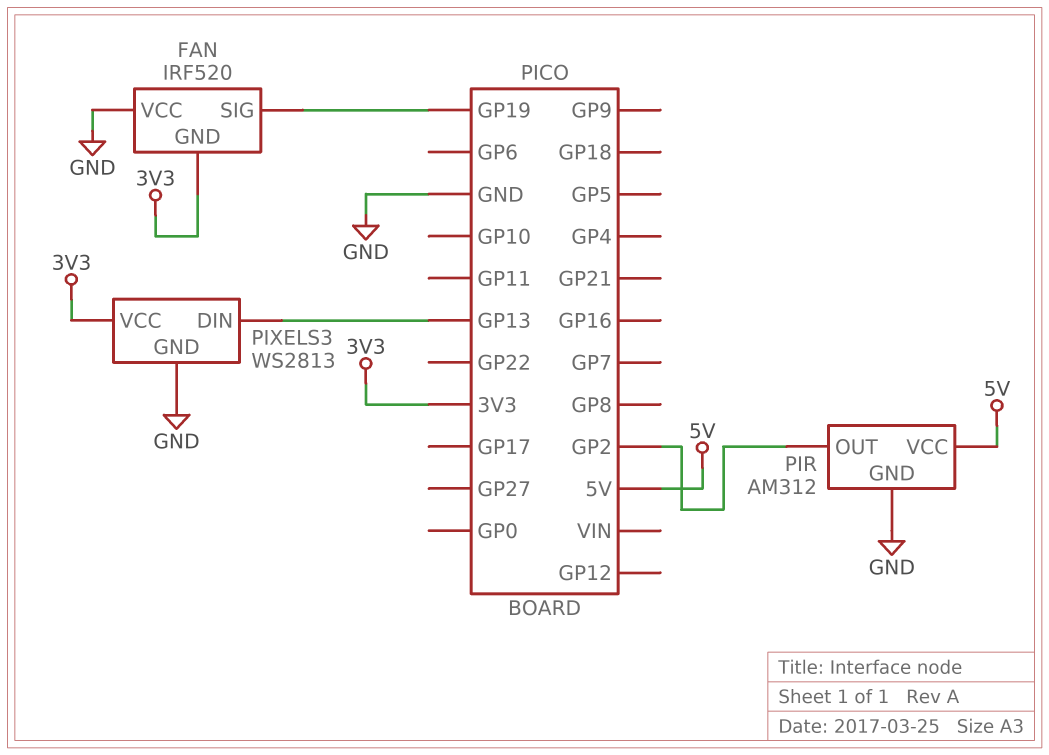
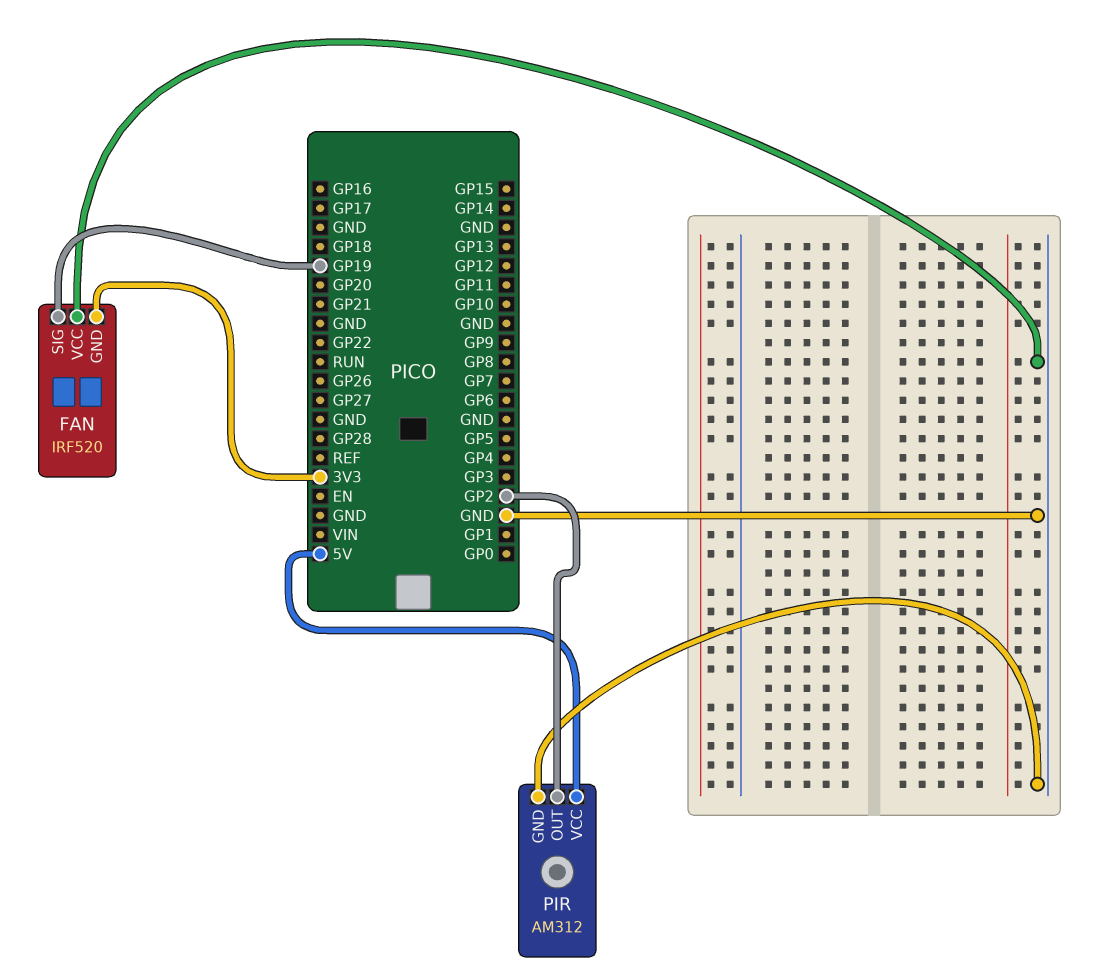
PIXELS3: WS2813 -> none
PIXELS3 pin DIN: GP13 -> none
PIXELS3 pin GND: GND -> none
PIXELS3 pin VCC: 3V3 -> none

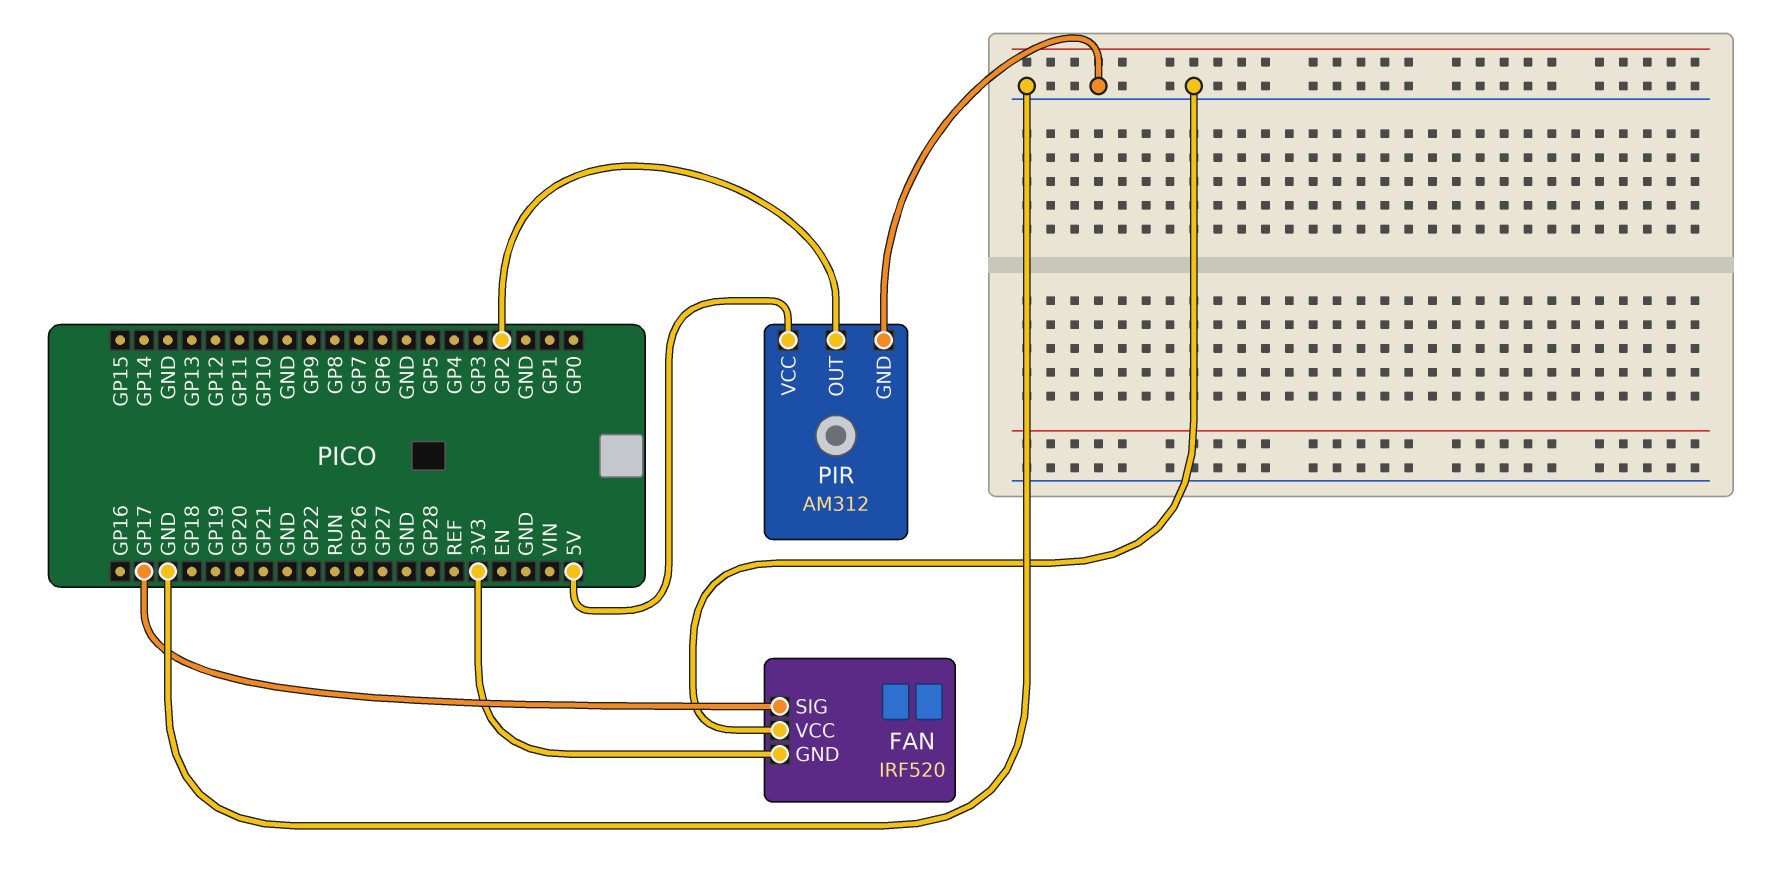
FAN pin SIG: GP19 -> GP17

